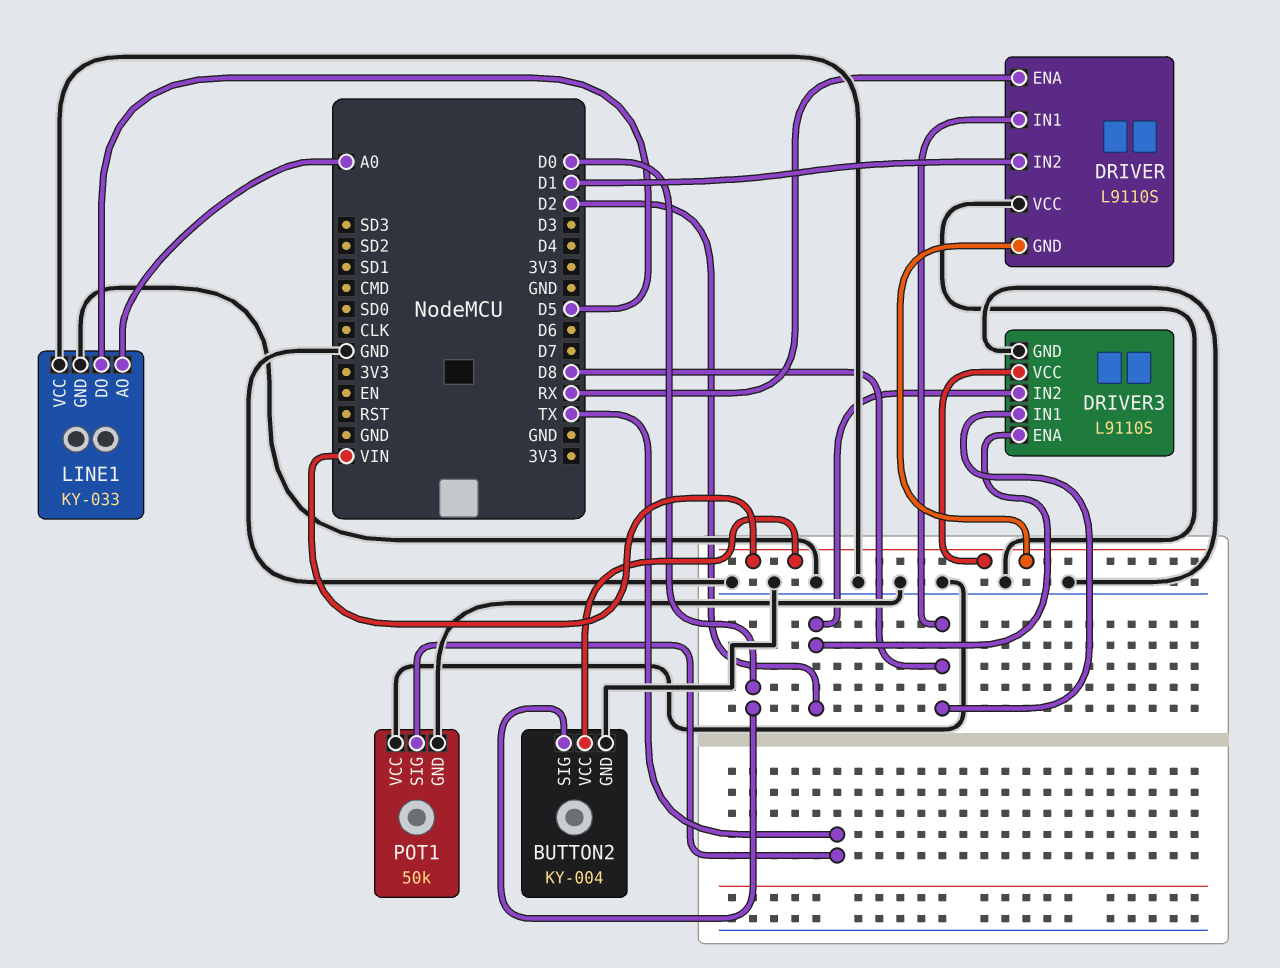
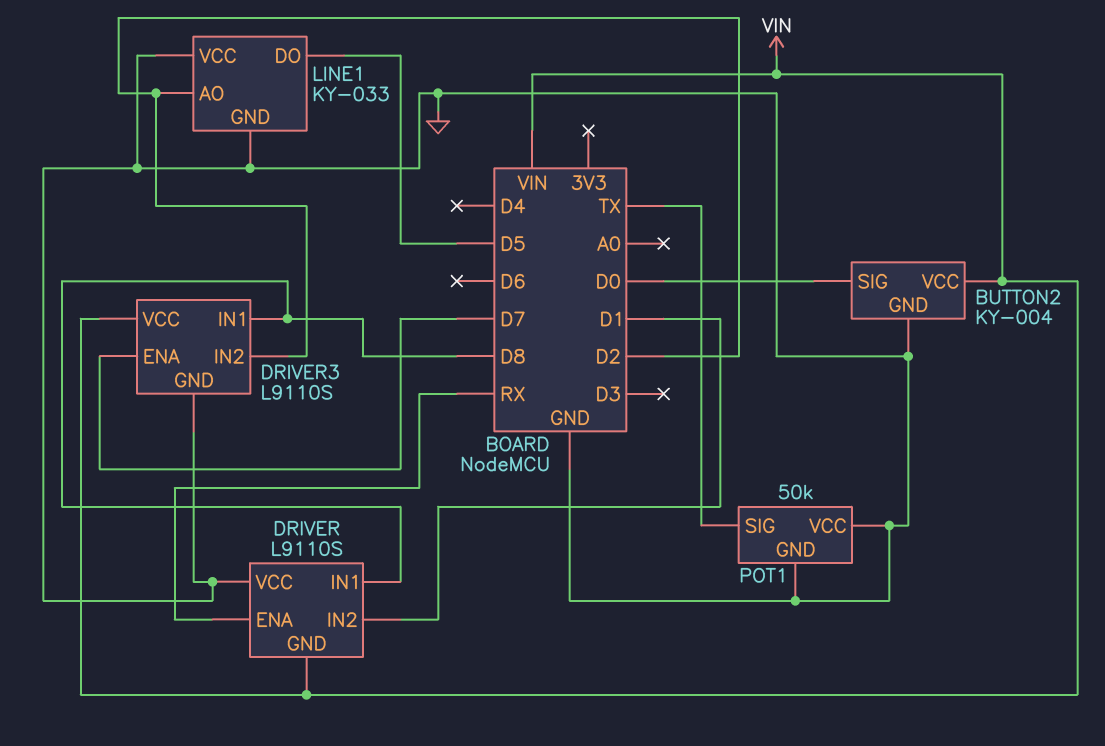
DRIVER3 pin ENA: D2 -> D7
LINE1 pin AO: A0 -> D2

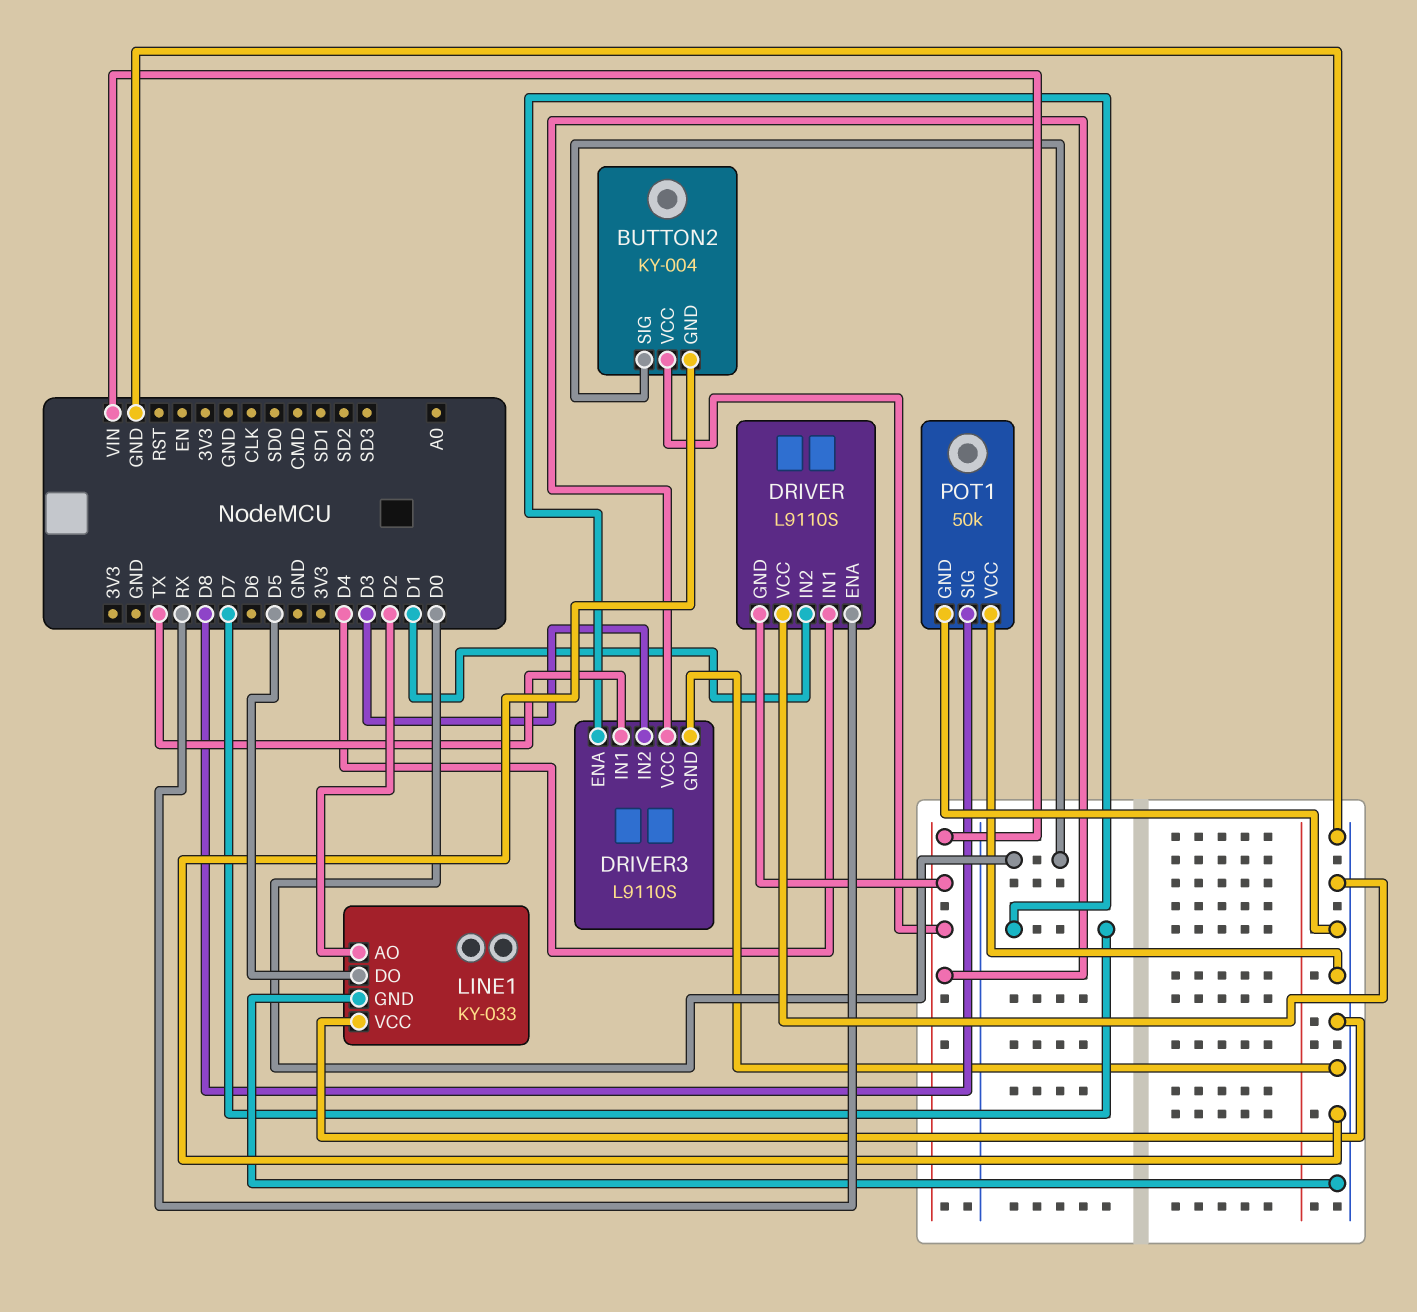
DRIVER pin IN1: D8 -> D4
DRIVER3 pin IN1: D8 -> TX
DRIVER3 pin IN2: D2 -> D3
POT1 pin SIG: TX -> D8

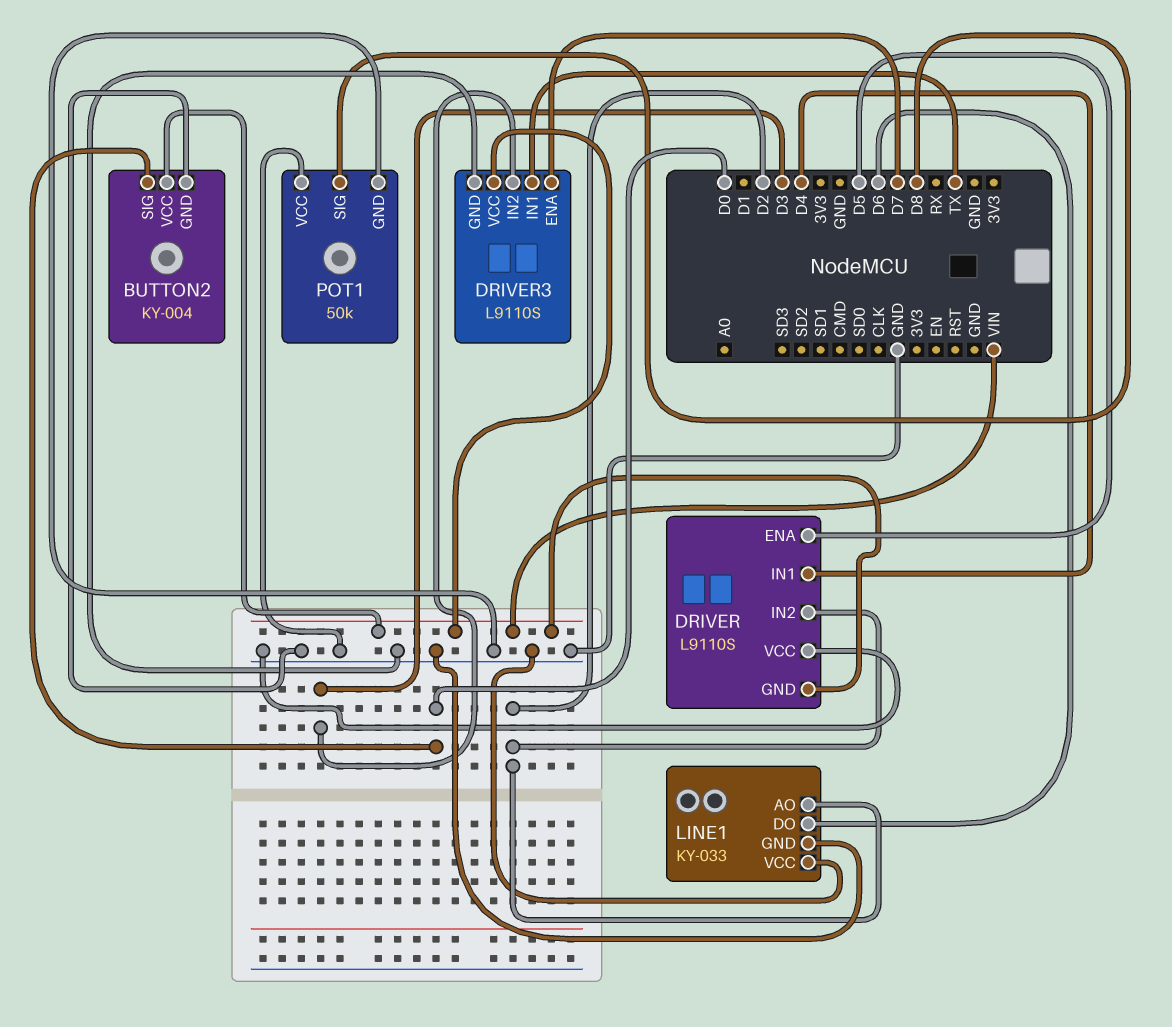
DRIVER pin ENA: RX -> D5
DRIVER pin IN2: D1 -> D2
LINE1 pin DO: D5 -> D6

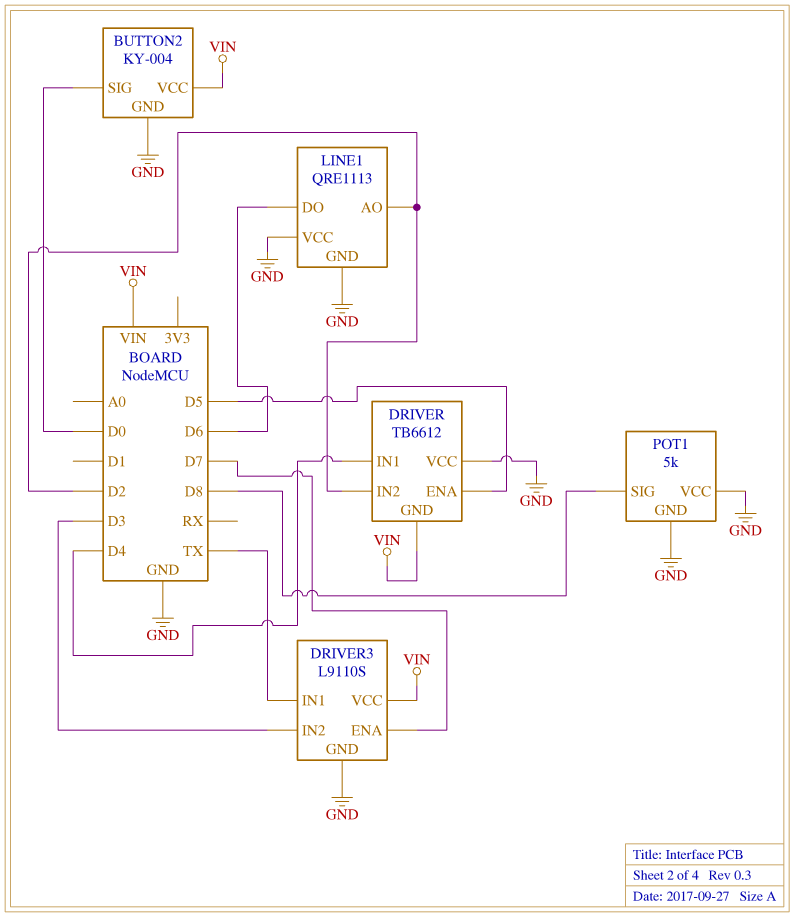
DRIVER: L9110S -> TB6612
LINE1: KY-033 -> QRE1113
POT1: 50k -> 5k

